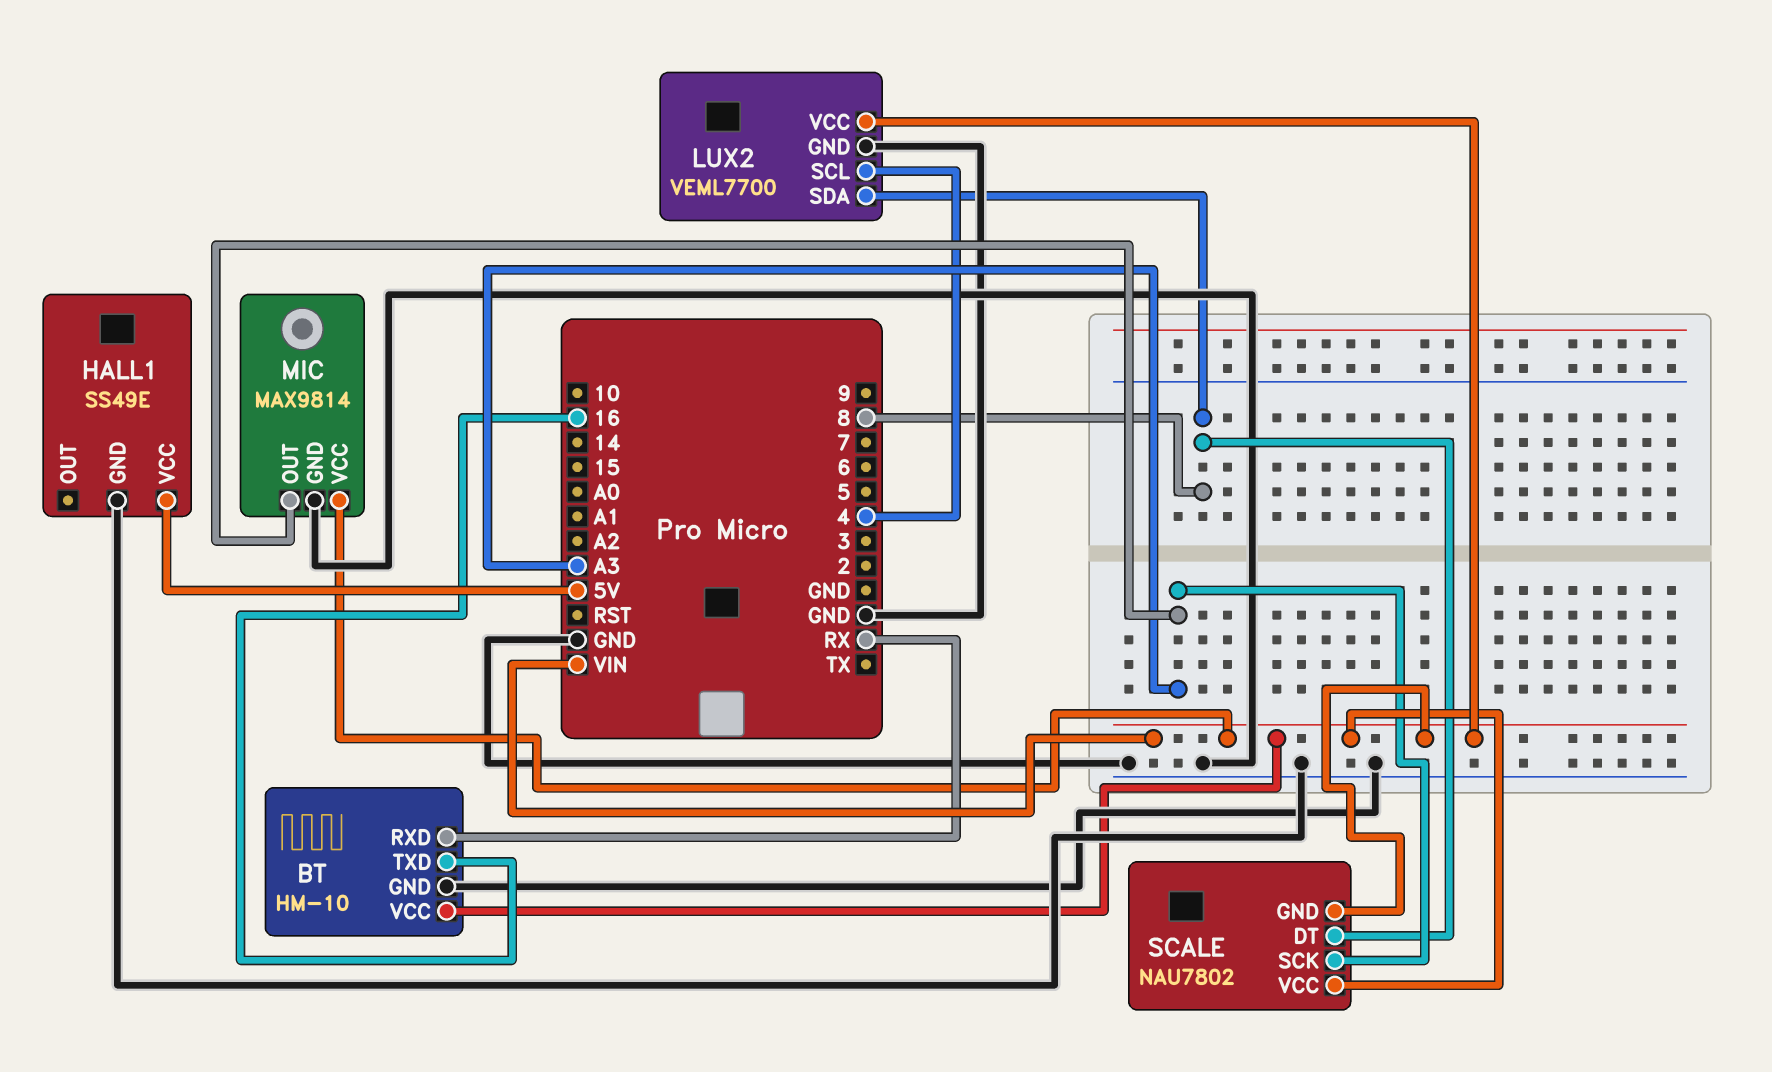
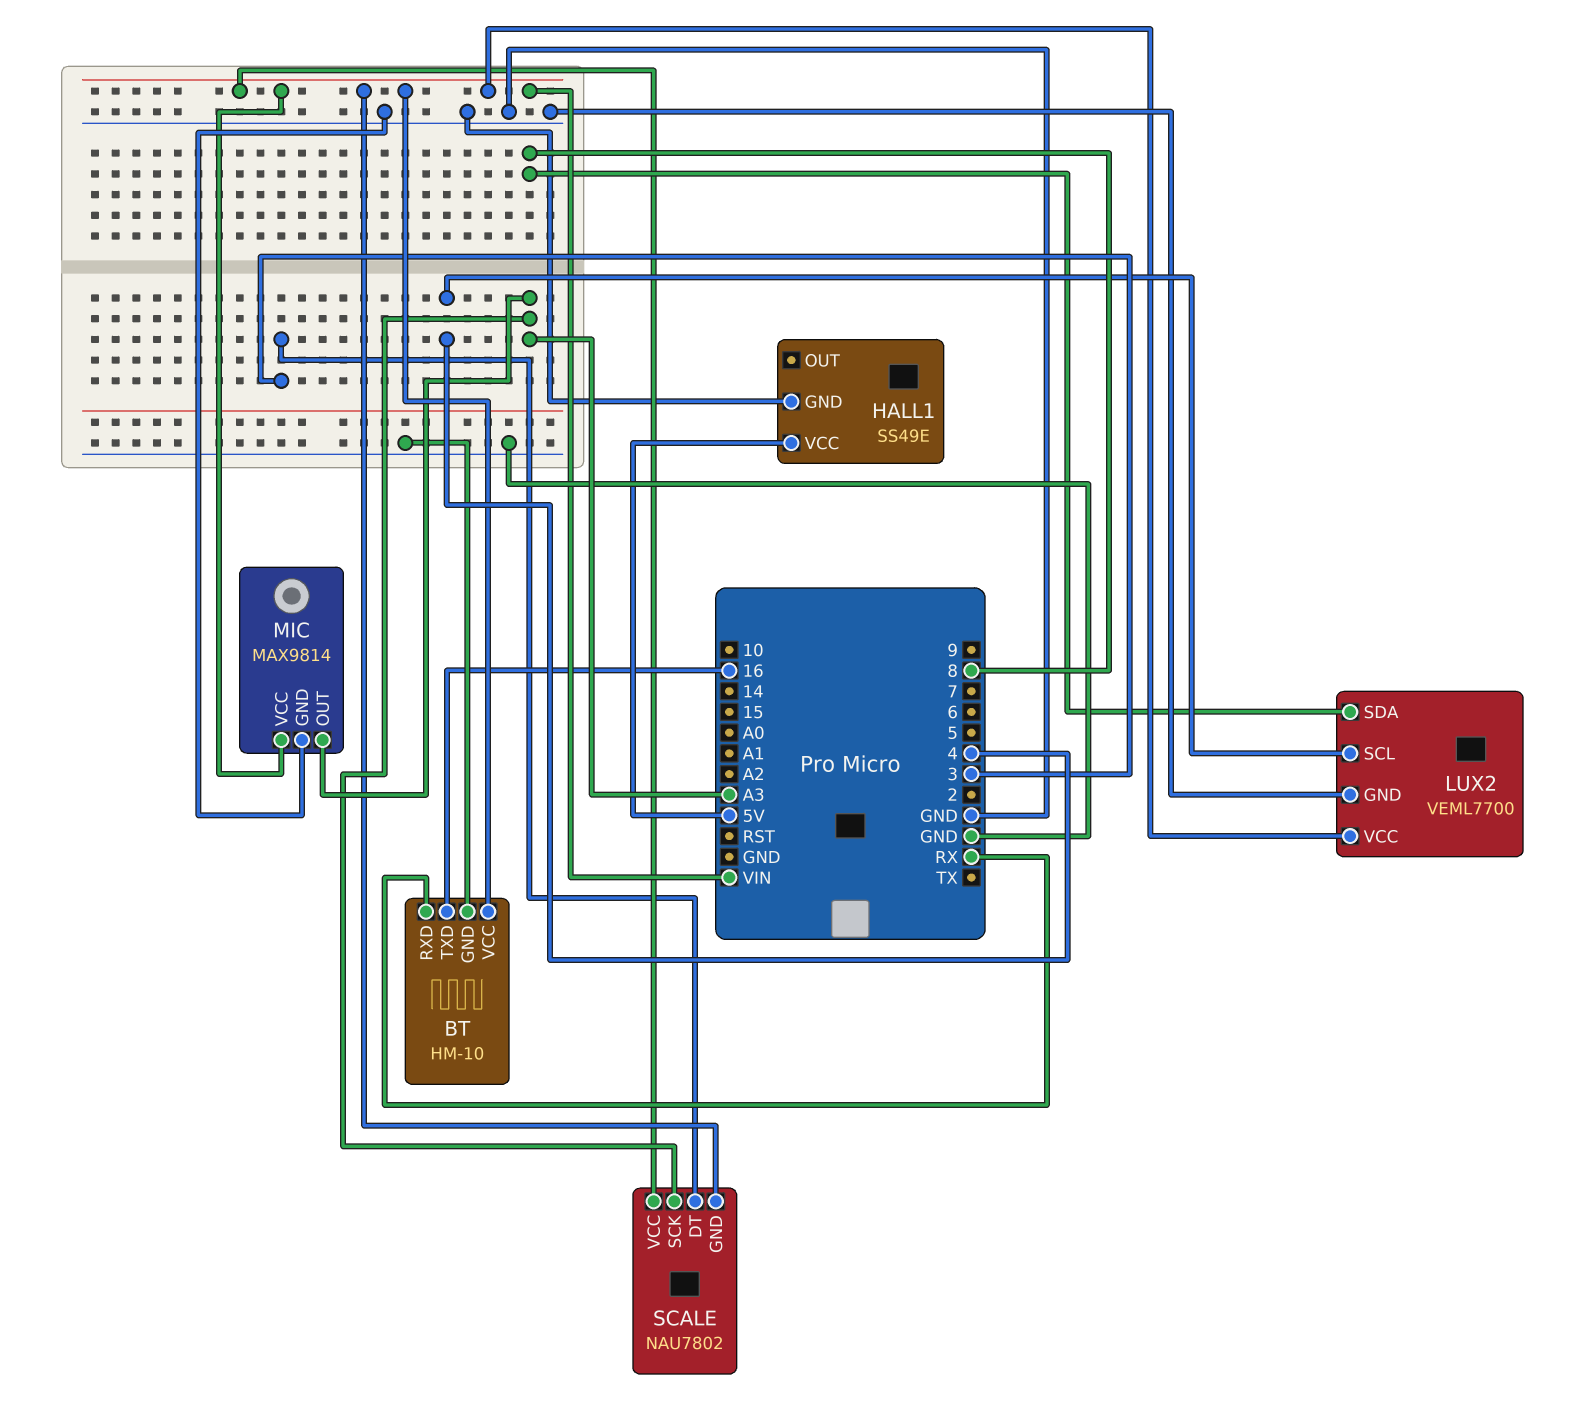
SCALE pin DT: 8 -> 3

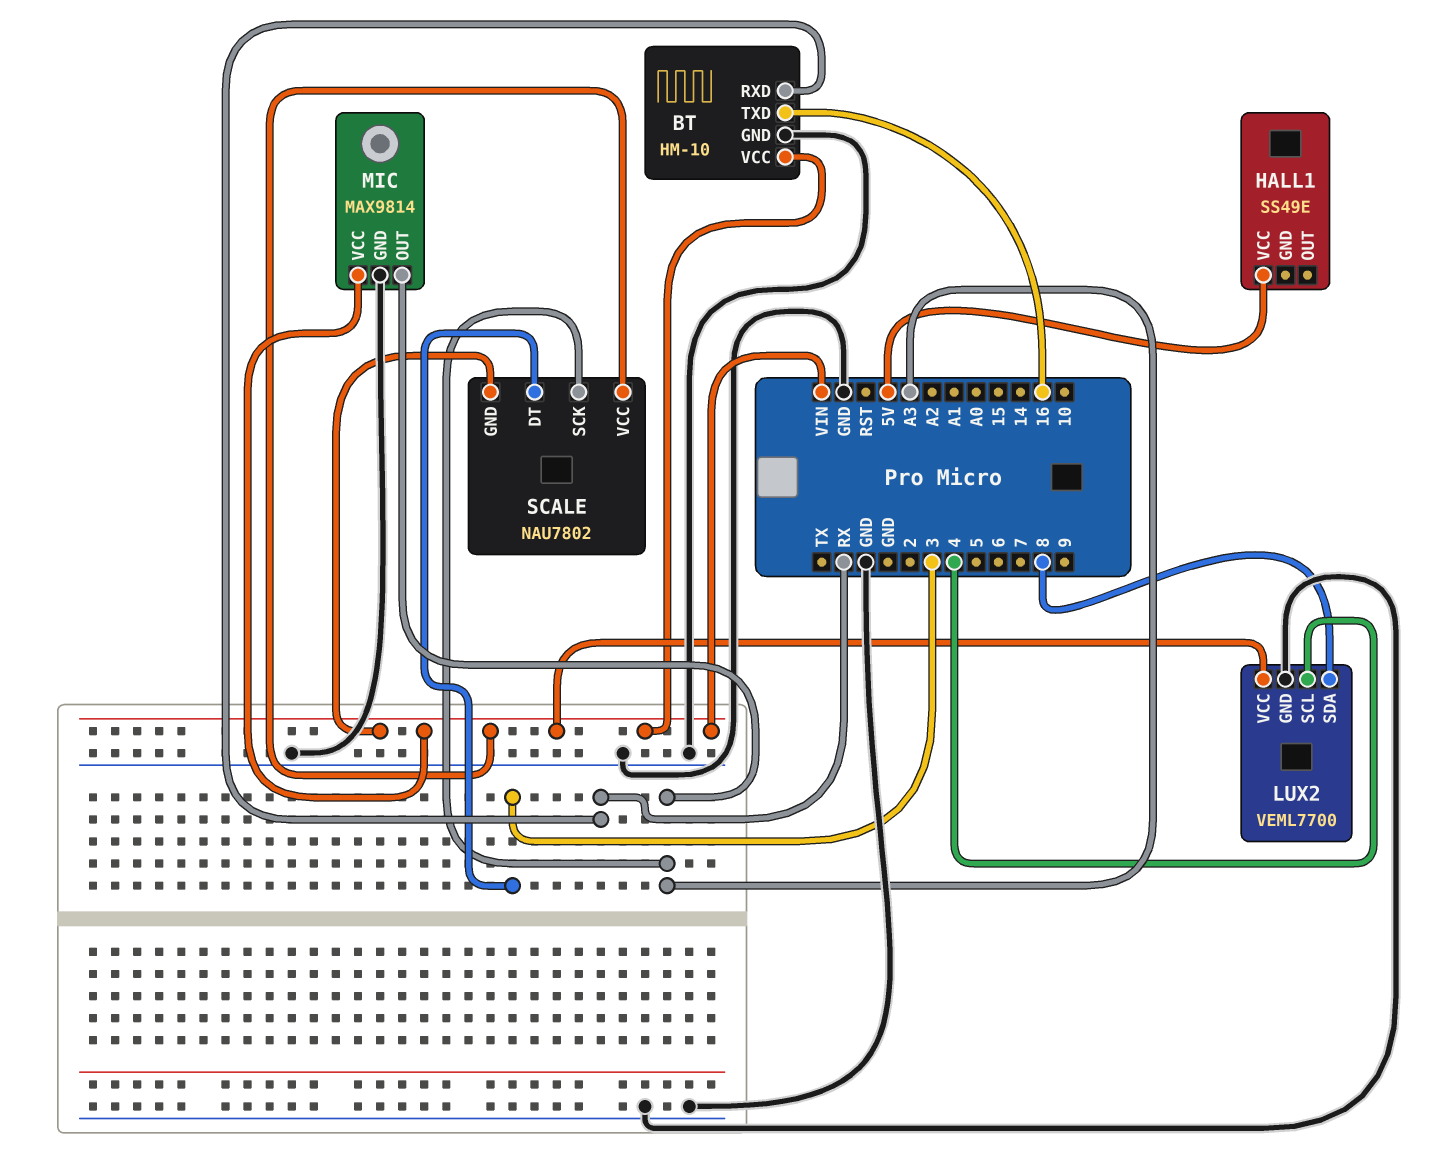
HALL1 pin GND: GND -> none

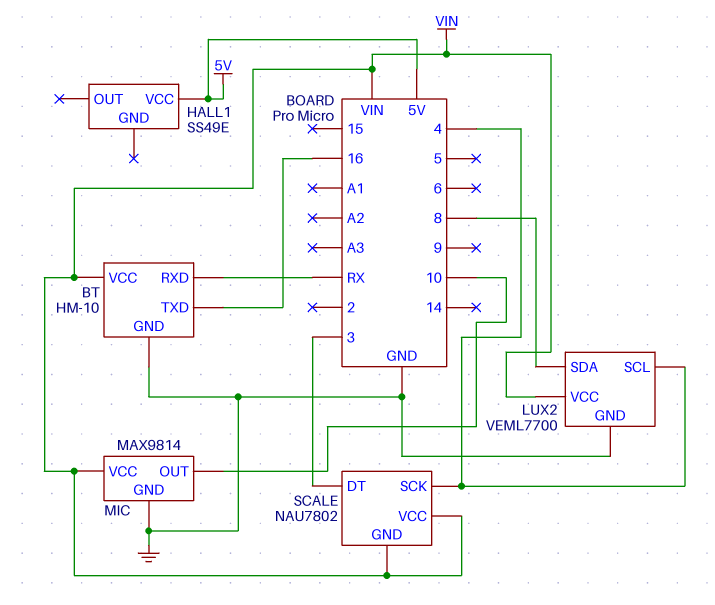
MIC pin OUT: A3 -> 10
SCALE pin SCK: A3 -> 4

